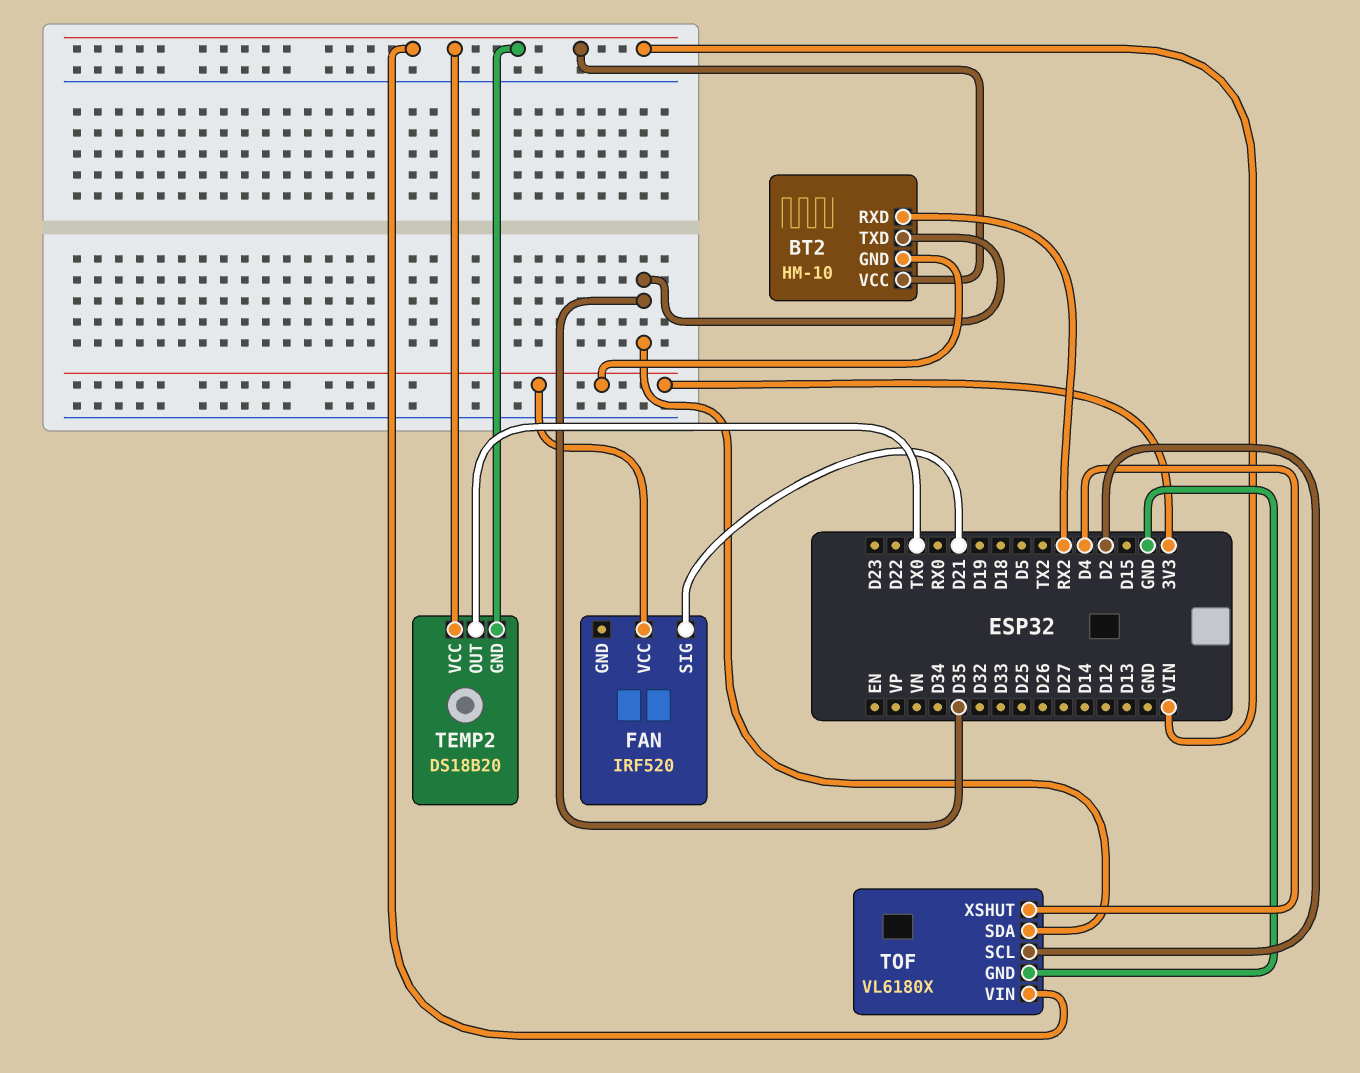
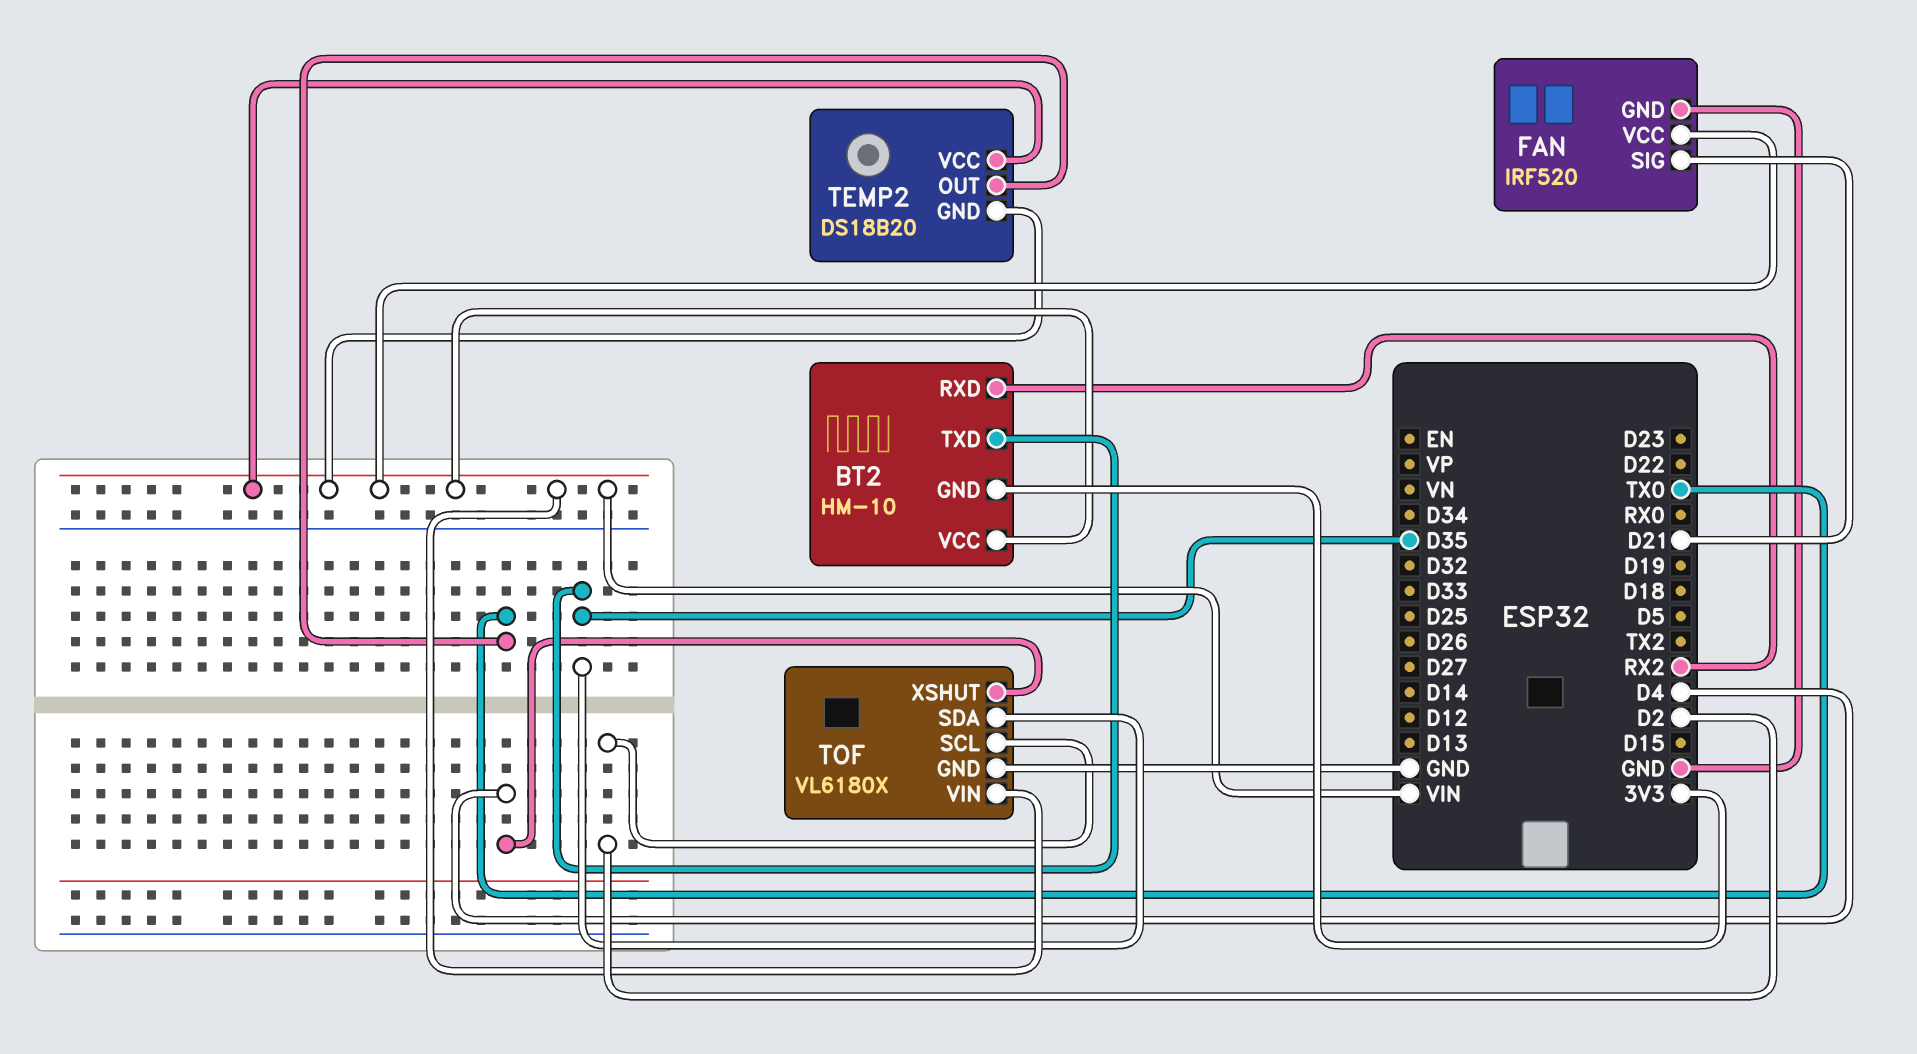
FAN pin GND: none -> GND
FAN pin VCC: 3V3 -> VIN

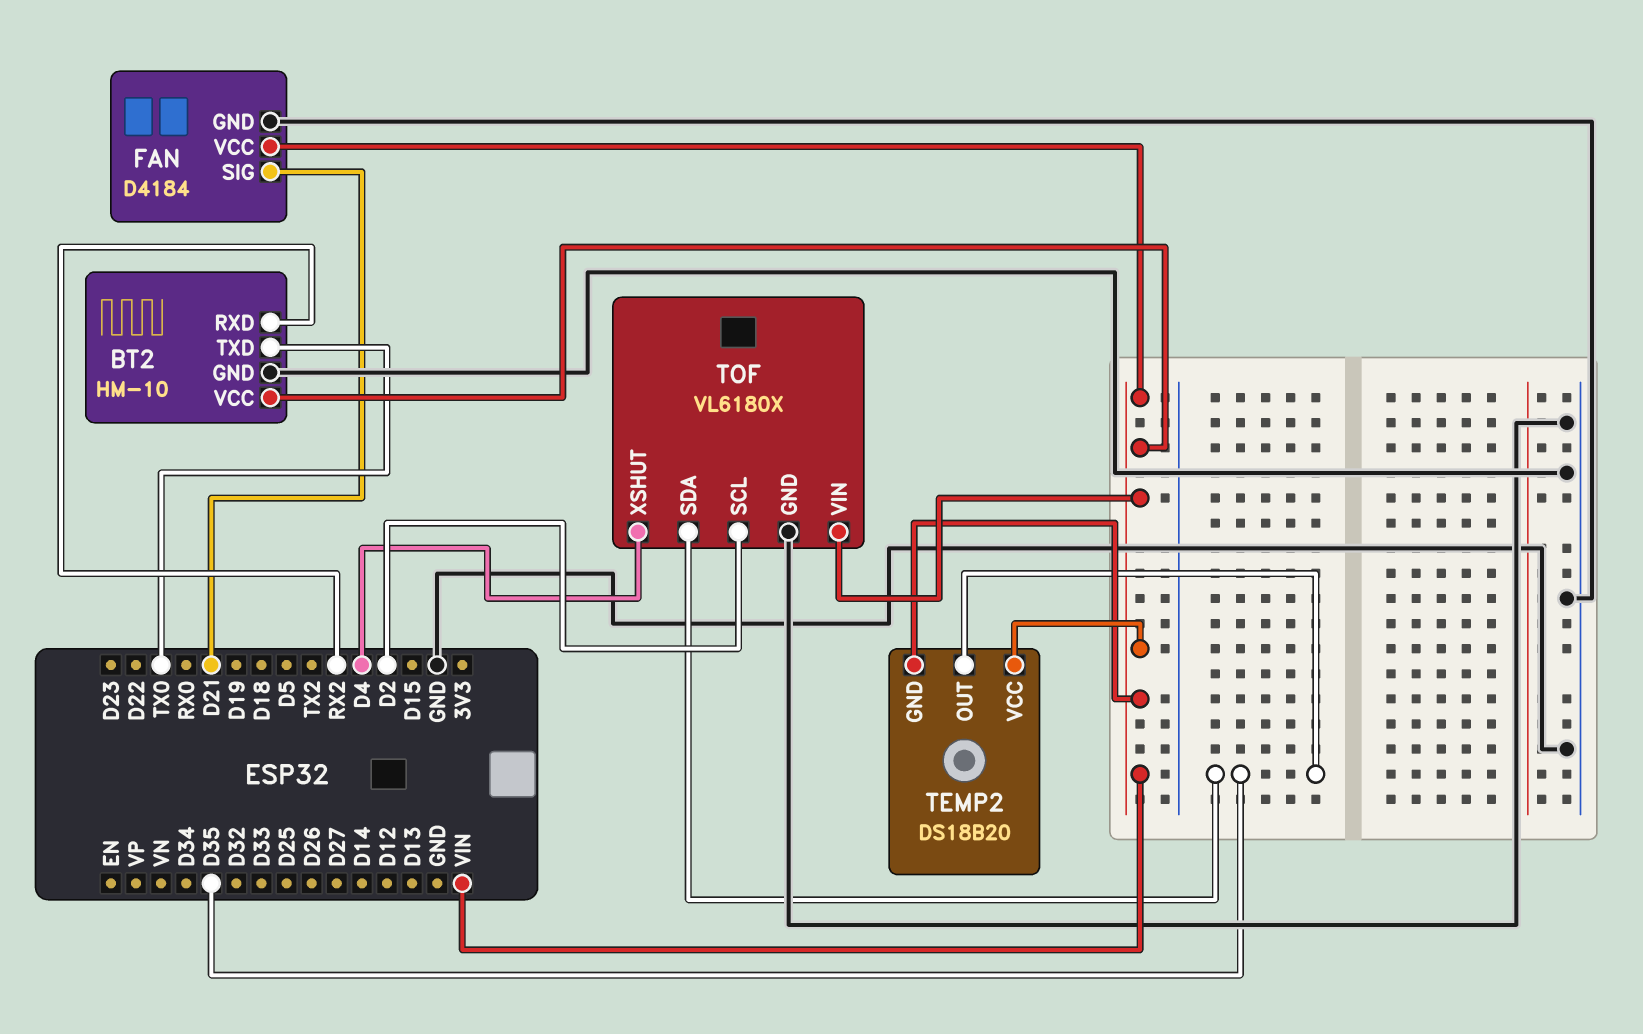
BT2 pin GND: 3V3 -> GND
BT2 pin TXD: D35 -> TX0
FAN: IRF520 -> D4184
TEMP2 pin OUT: TX0 -> D35

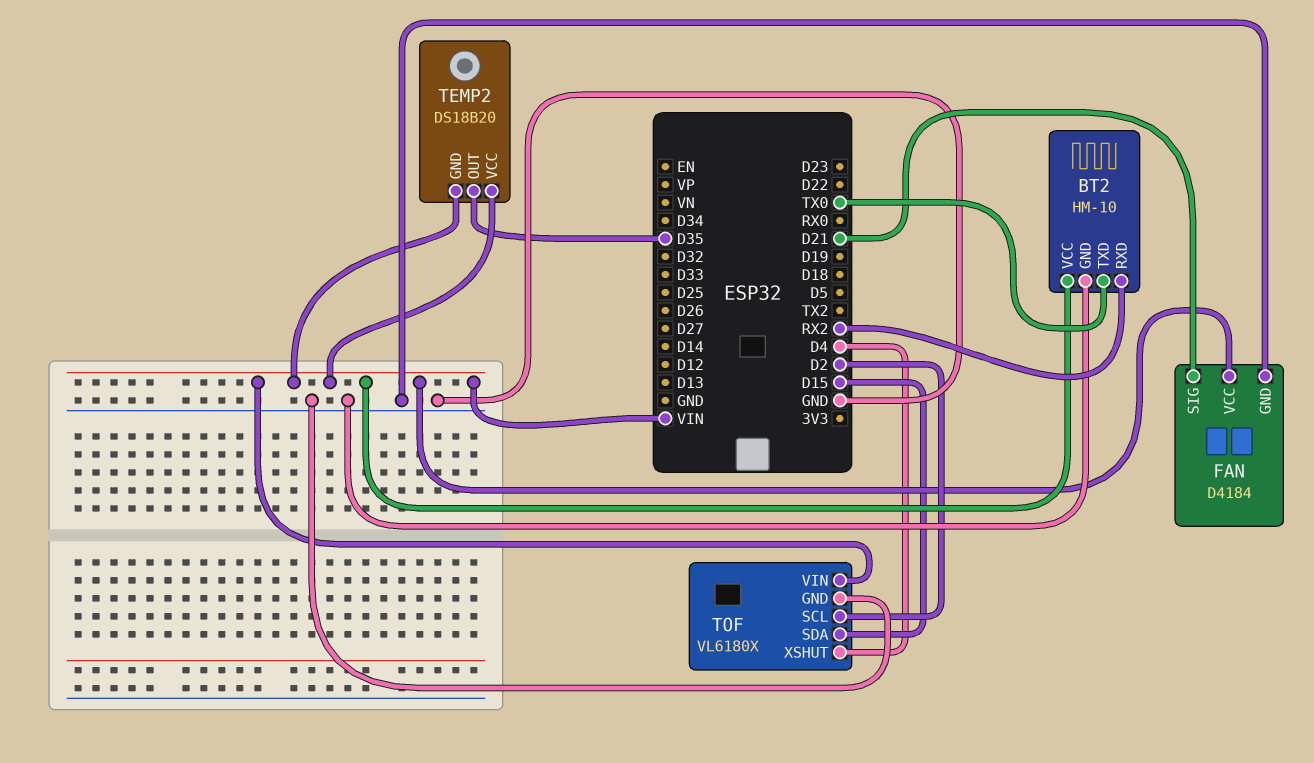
TOF pin SDA: D35 -> D15

